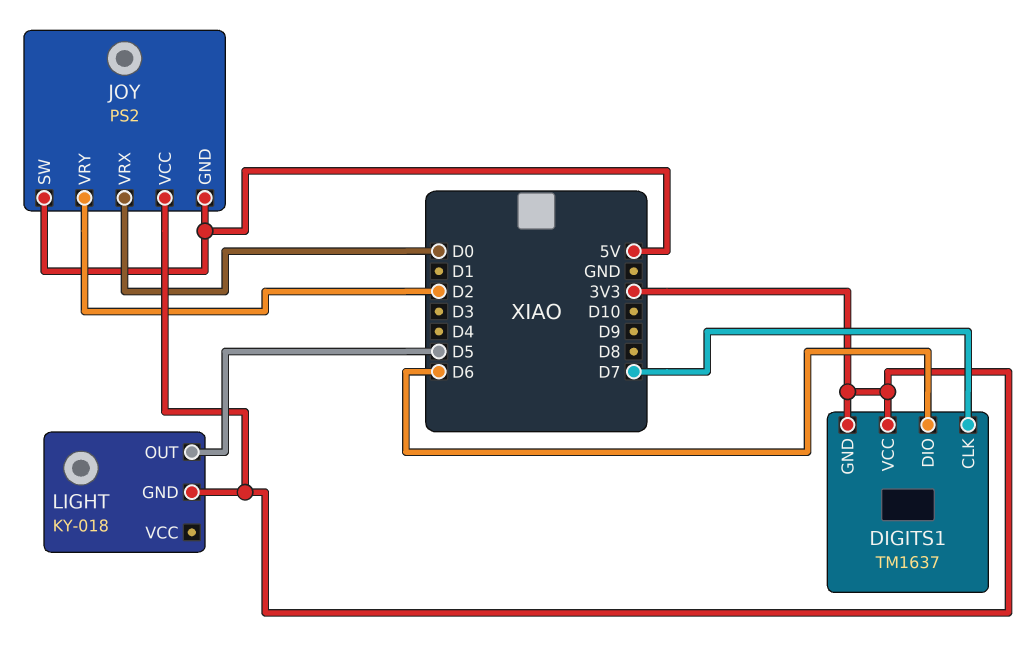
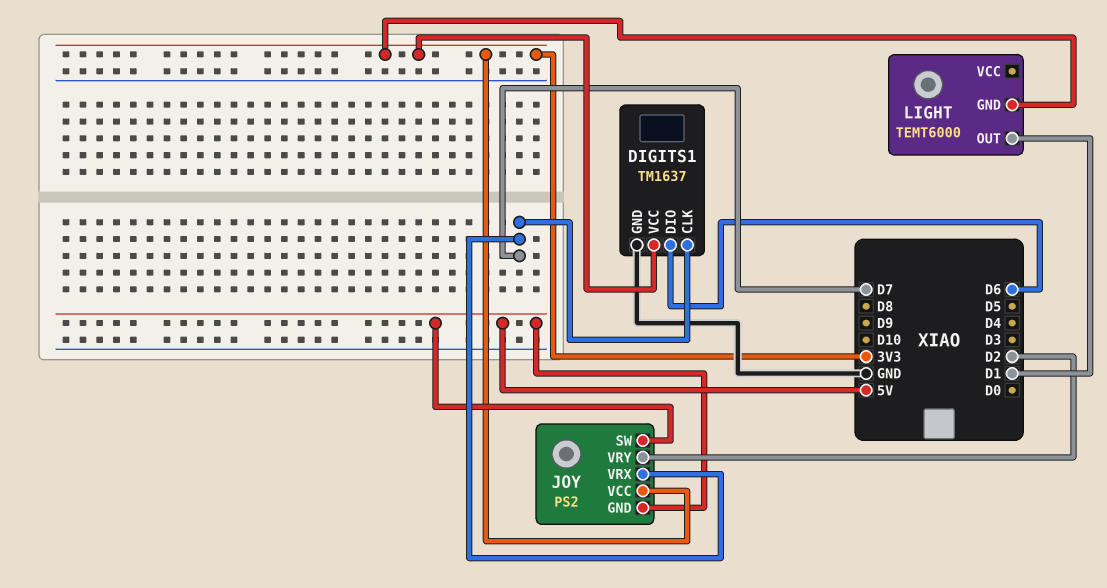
DIGITS1 pin GND: 3V3 -> GND
JOY pin VRX: D0 -> D7
LIGHT: KY-018 -> TEMT6000
LIGHT pin OUT: D5 -> D1

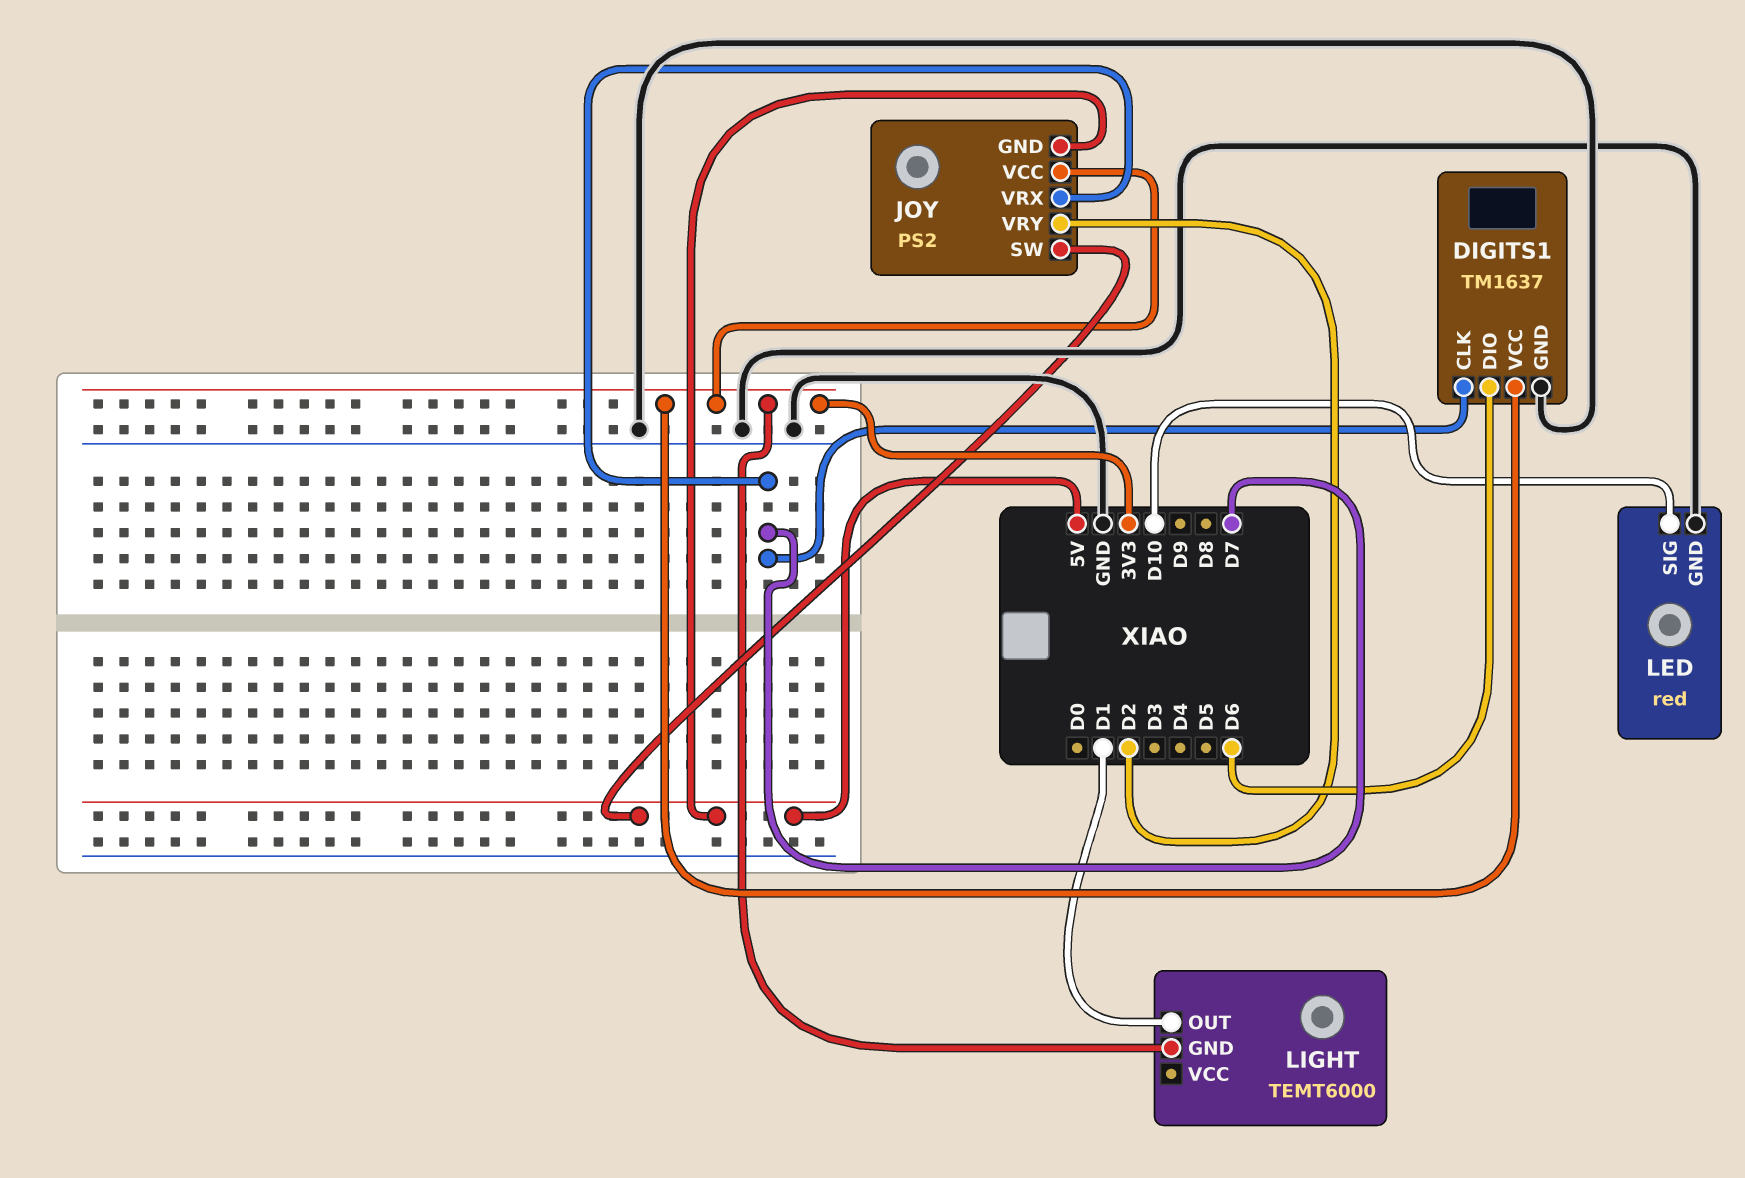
LED: none -> red
LED pin GND: none -> GND
LED pin SIG: none -> D10

